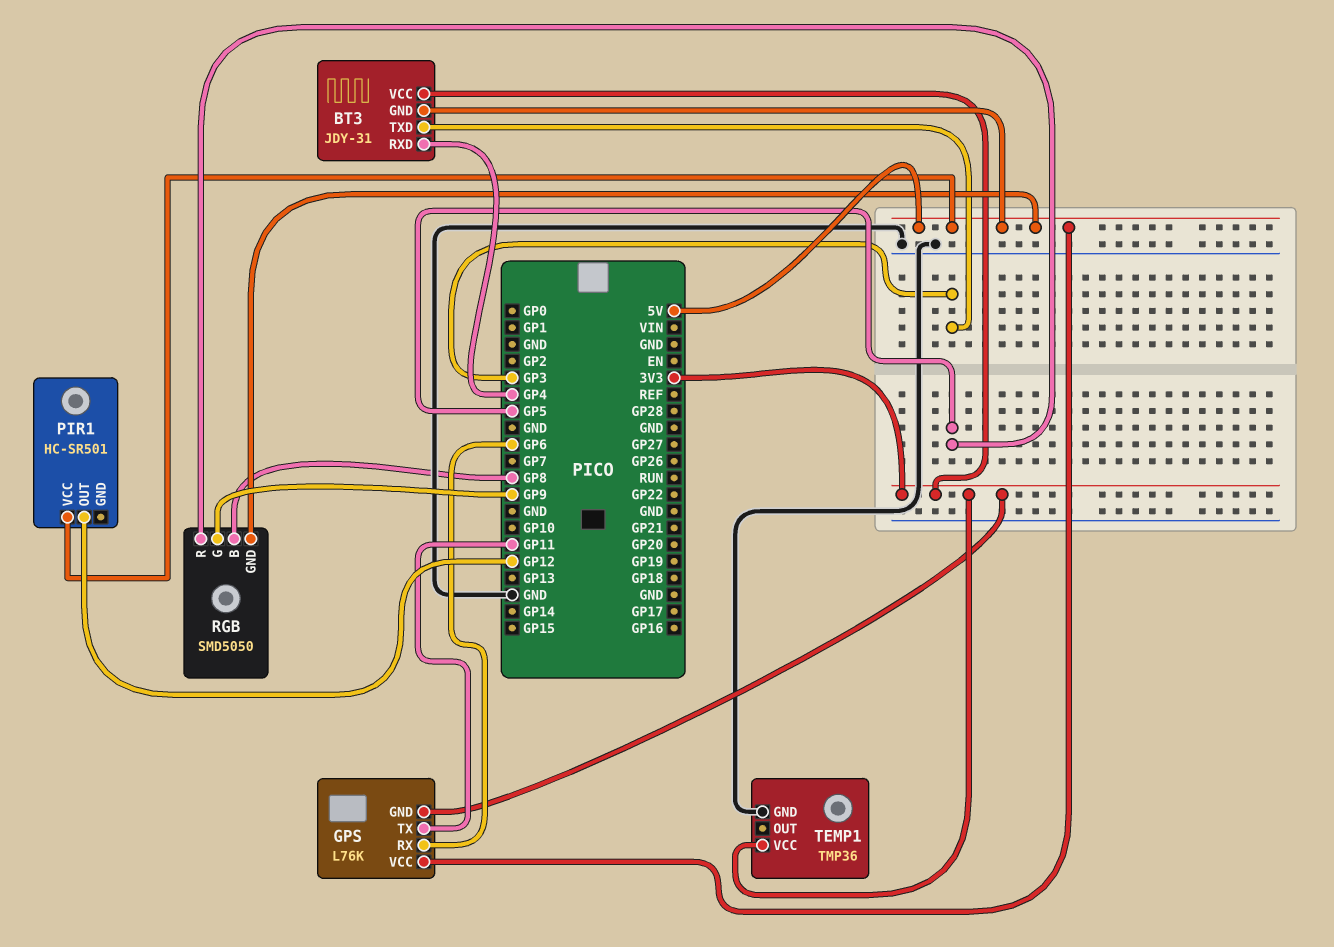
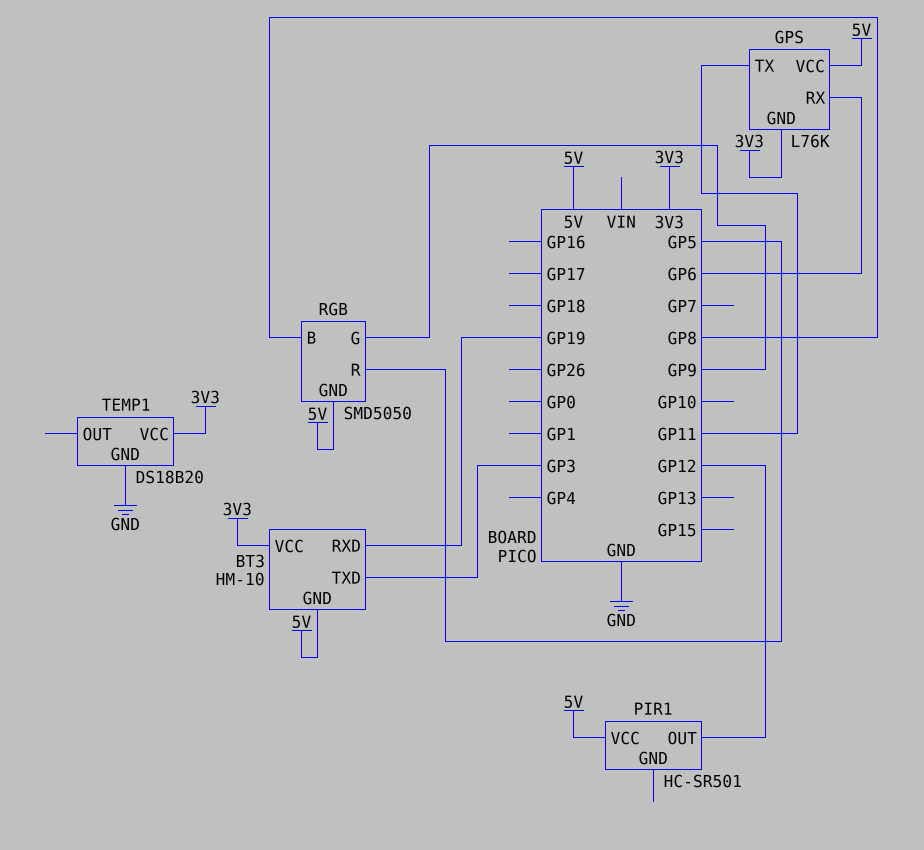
BT3: JDY-31 -> HM-10
BT3 pin RXD: GP4 -> GP19
TEMP1: TMP36 -> DS18B20

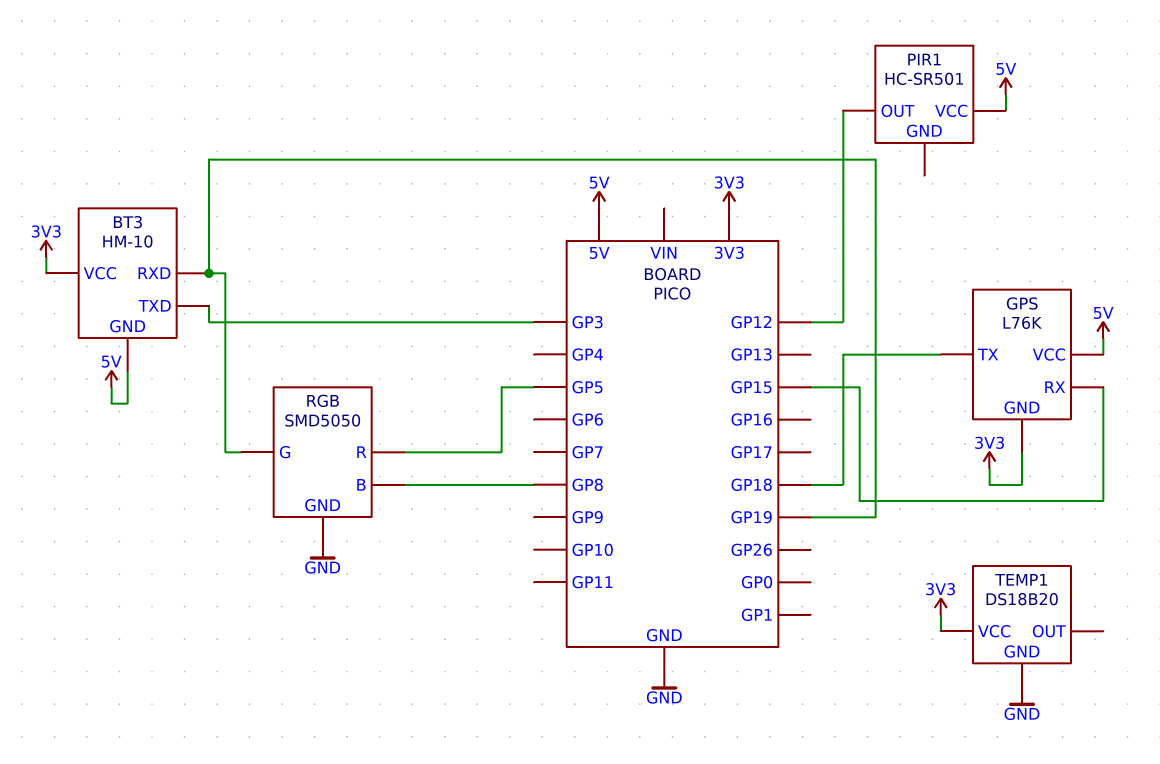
GPS pin RX: GP6 -> GP15
GPS pin TX: GP11 -> GP18
RGB pin G: GP9 -> GP19
RGB pin GND: 5V -> GND

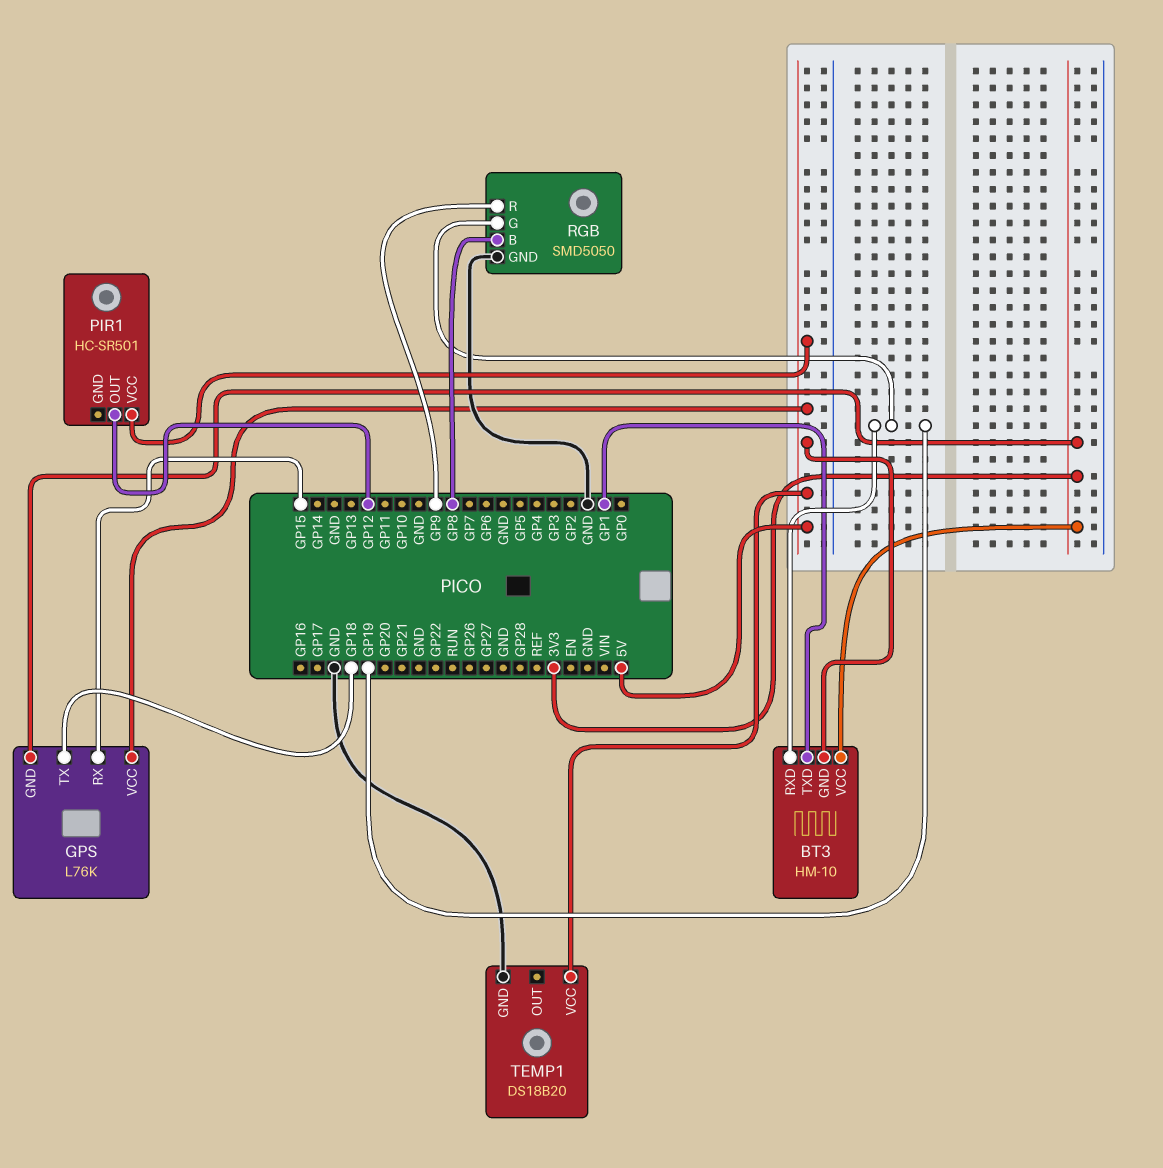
BT3 pin TXD: GP3 -> GP1
RGB pin R: GP5 -> GP9
TEMP1 pin VCC: 3V3 -> 5V

